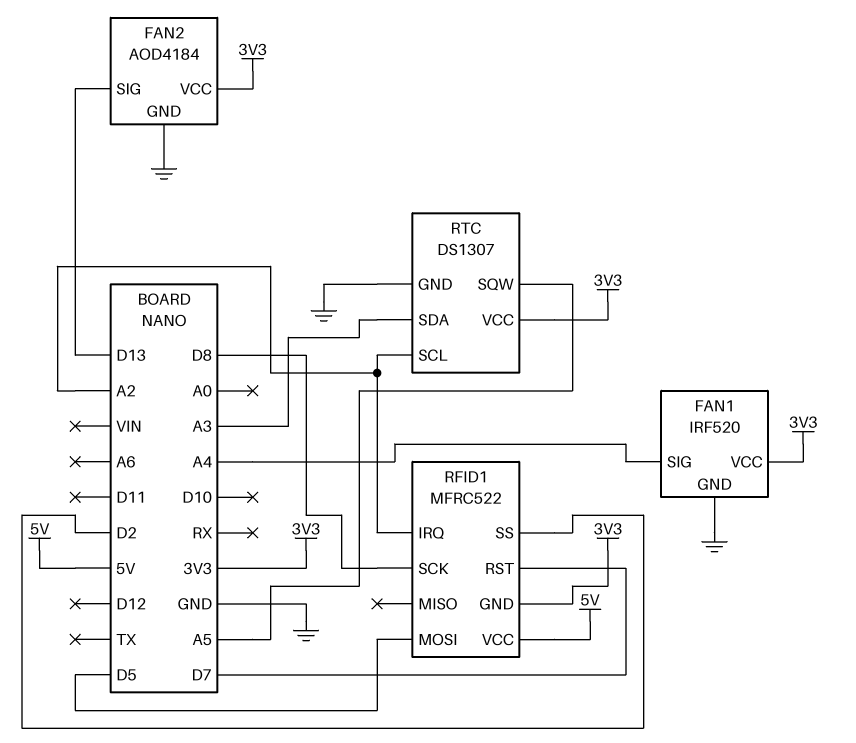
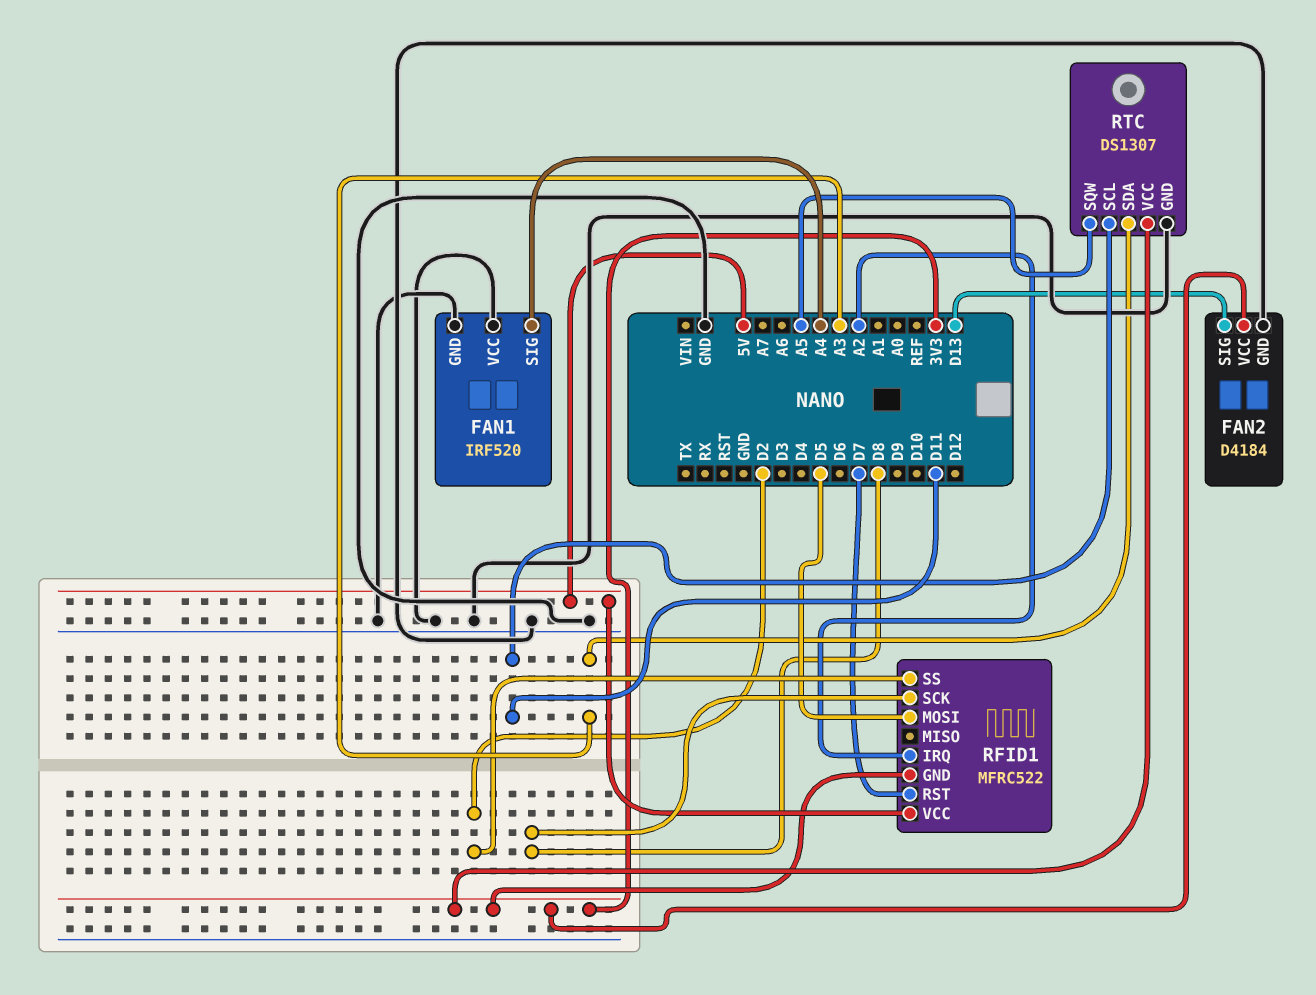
FAN1 pin VCC: 3V3 -> GND
FAN2: AOD4184 -> D4184
RTC pin SCL: A2 -> D11

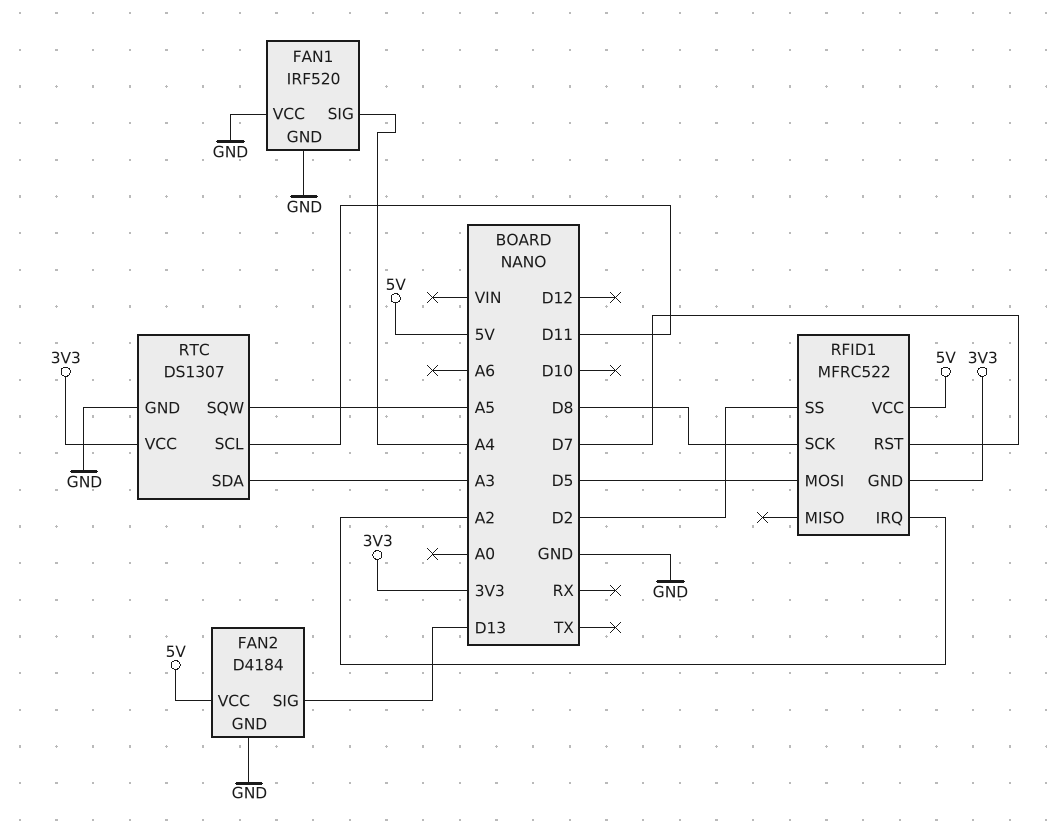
FAN2 pin VCC: 3V3 -> 5V

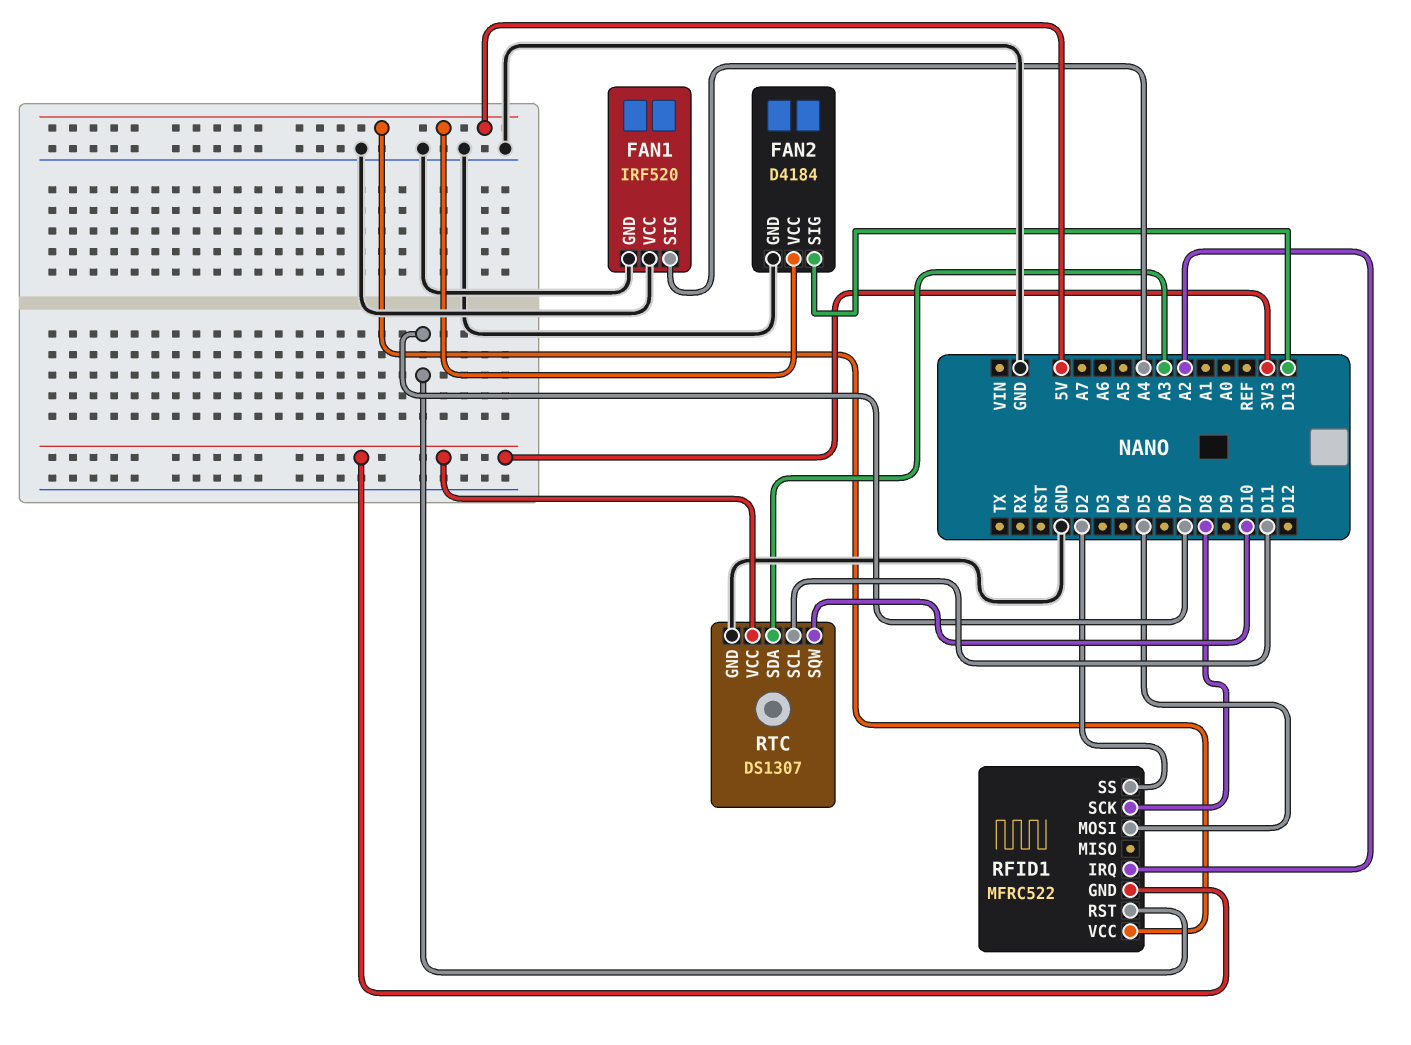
RTC pin SQW: A5 -> D10

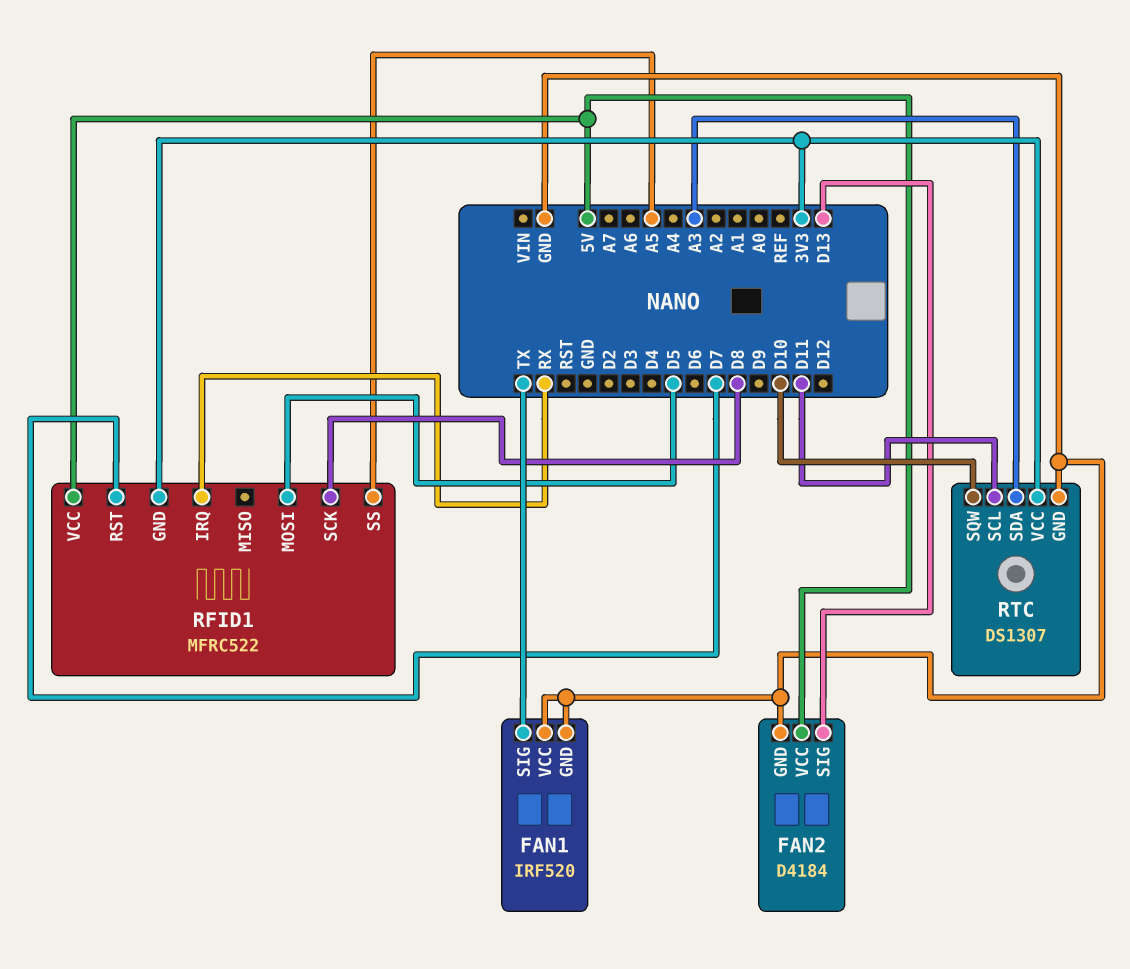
FAN1 pin SIG: A4 -> TX
RFID1 pin IRQ: A2 -> RX
RFID1 pin SS: D2 -> A5

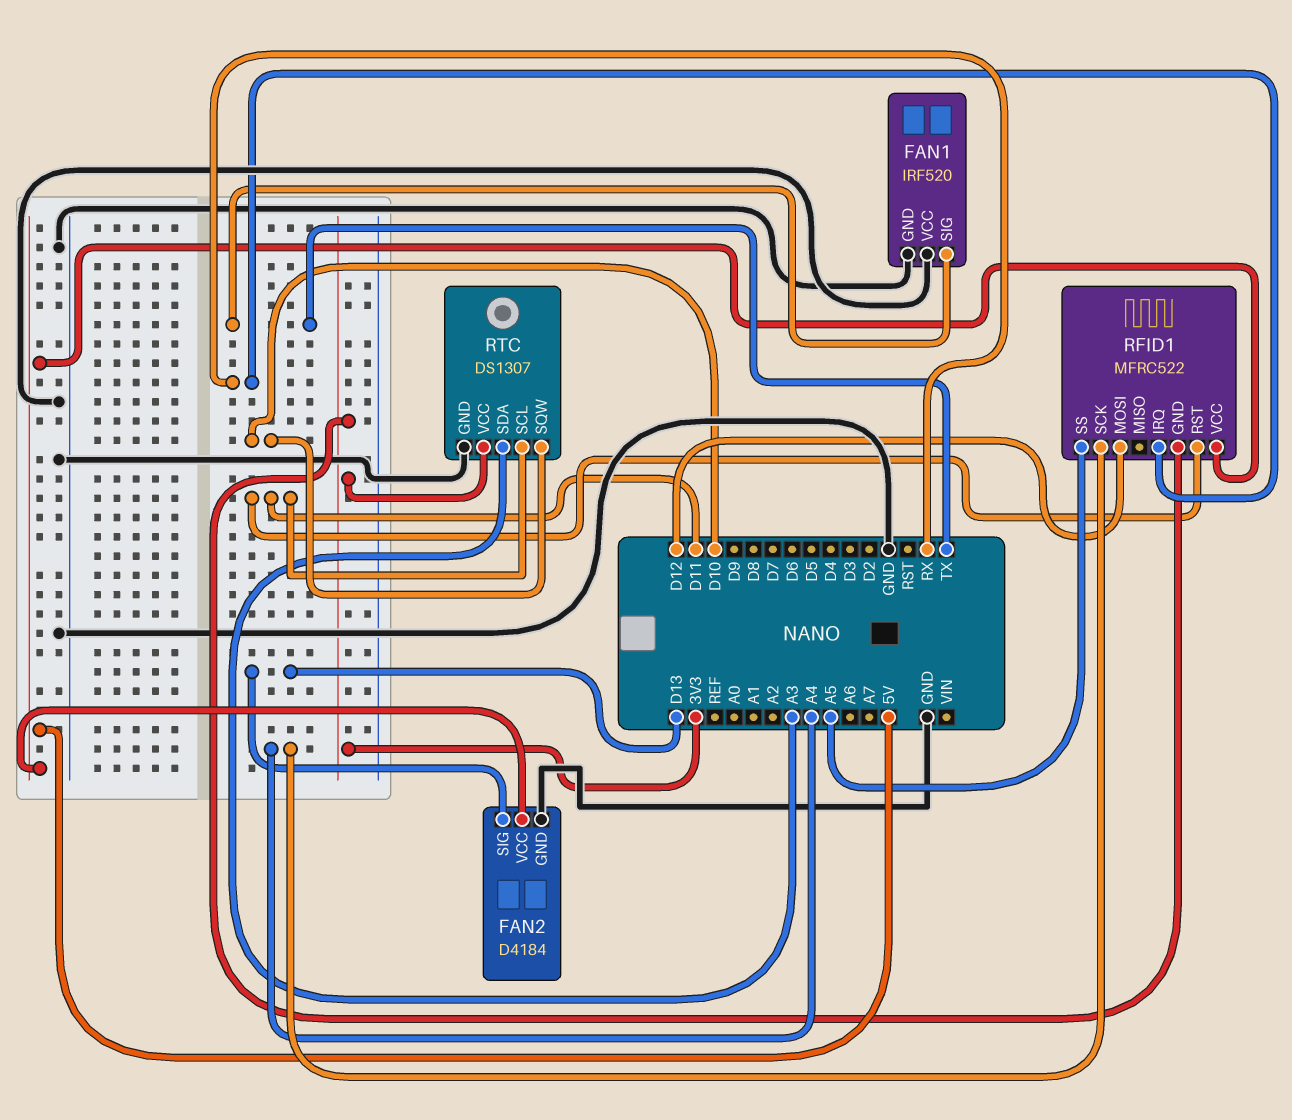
RFID1 pin MOSI: D5 -> D12
RFID1 pin RST: D7 -> D11
RFID1 pin SCK: D8 -> A4

